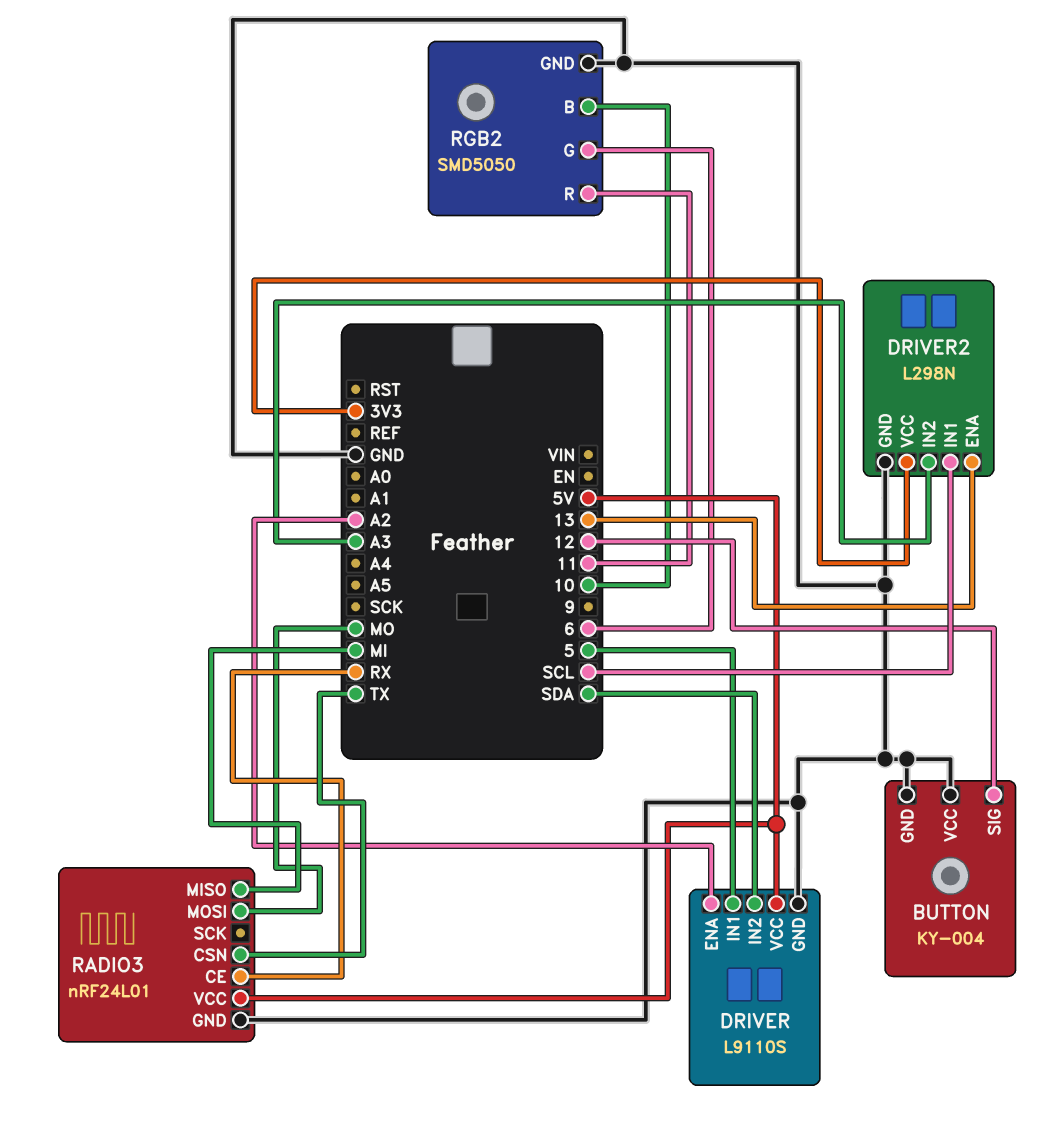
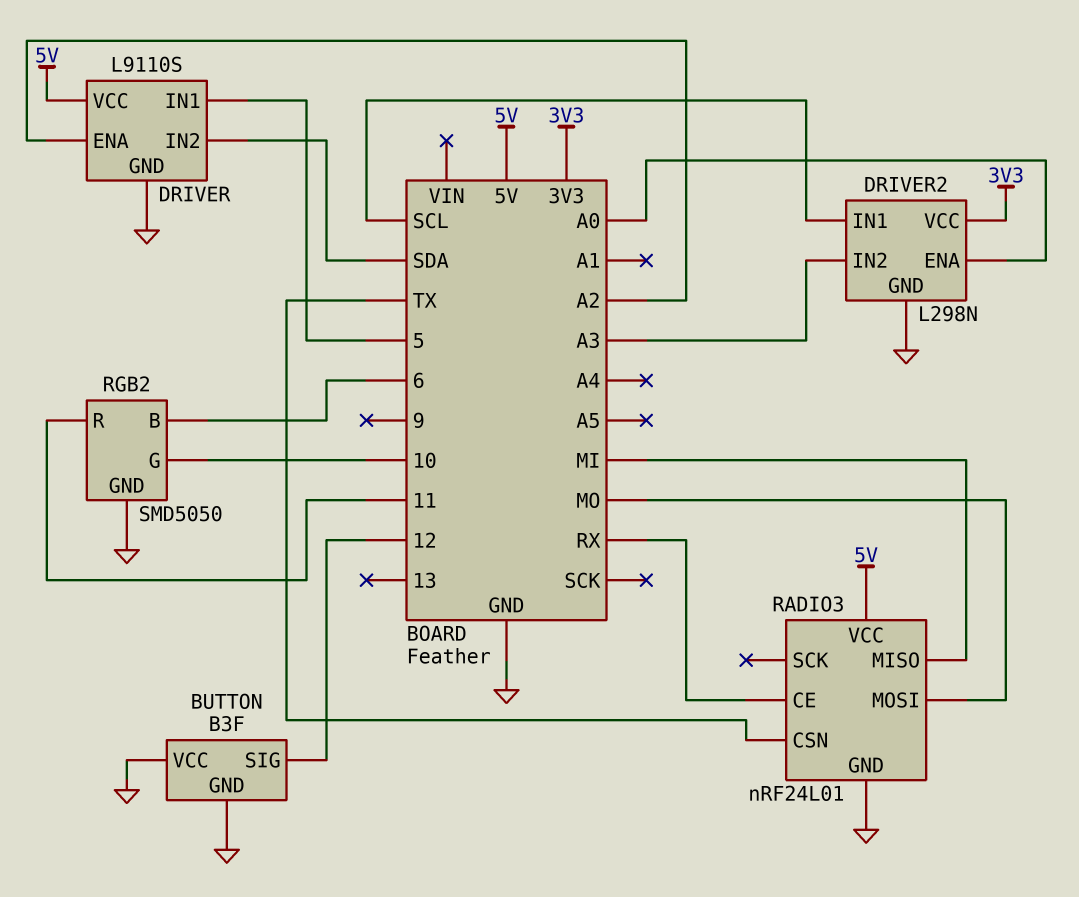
BUTTON: KY-004 -> B3F
DRIVER2 pin ENA: 13 -> A0
RGB2 pin B: 10 -> 6
RGB2 pin G: 6 -> 10

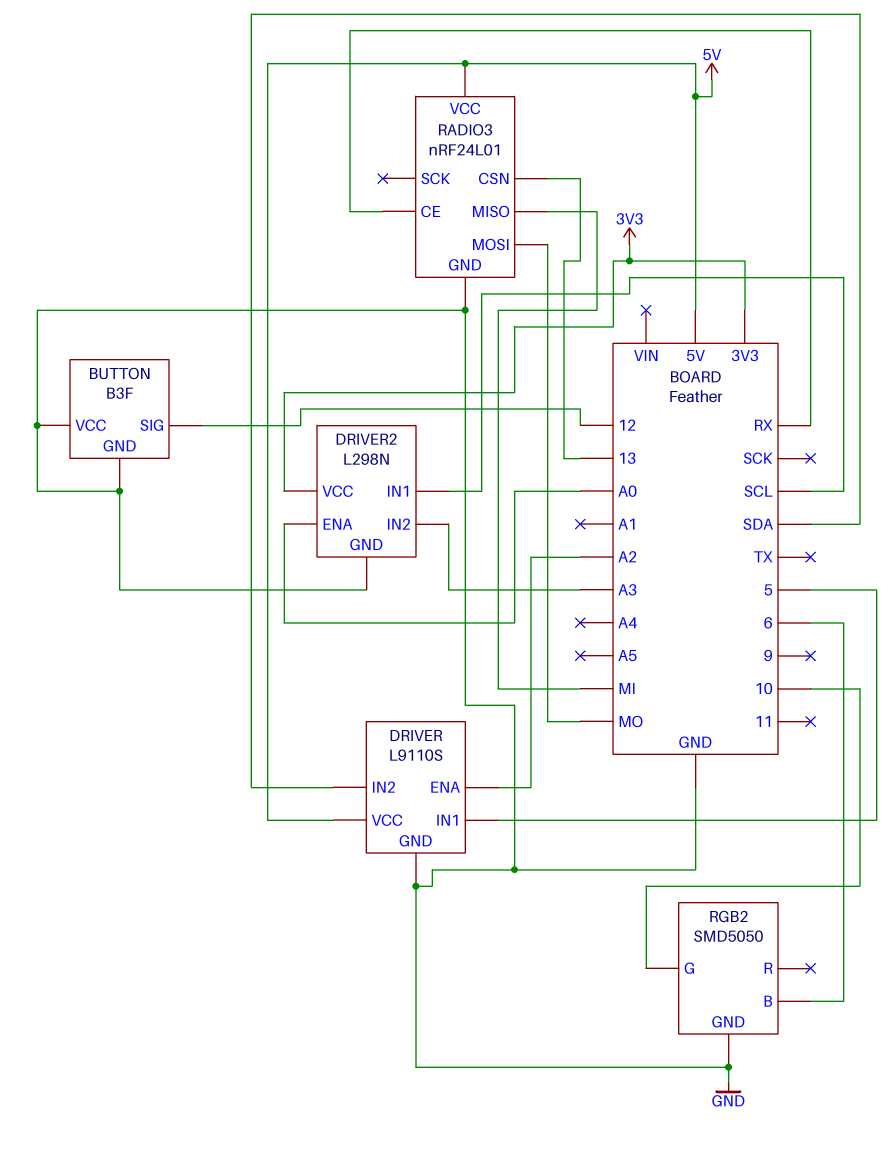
RADIO3 pin CSN: TX -> 13
RGB2 pin R: 11 -> none

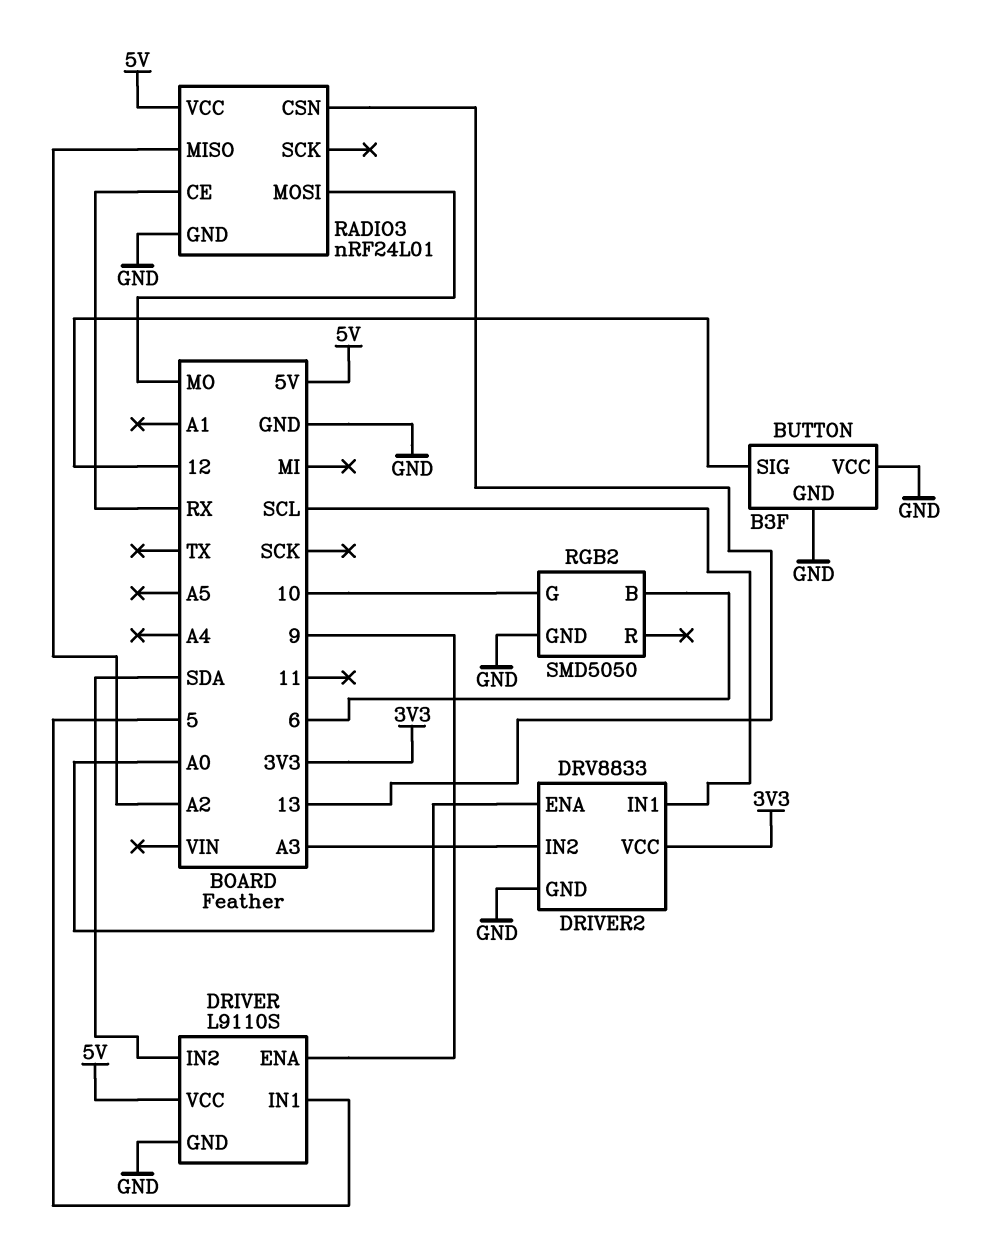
DRIVER pin ENA: A2 -> 9
DRIVER2: L298N -> DRV8833
RADIO3 pin MISO: MI -> A2

